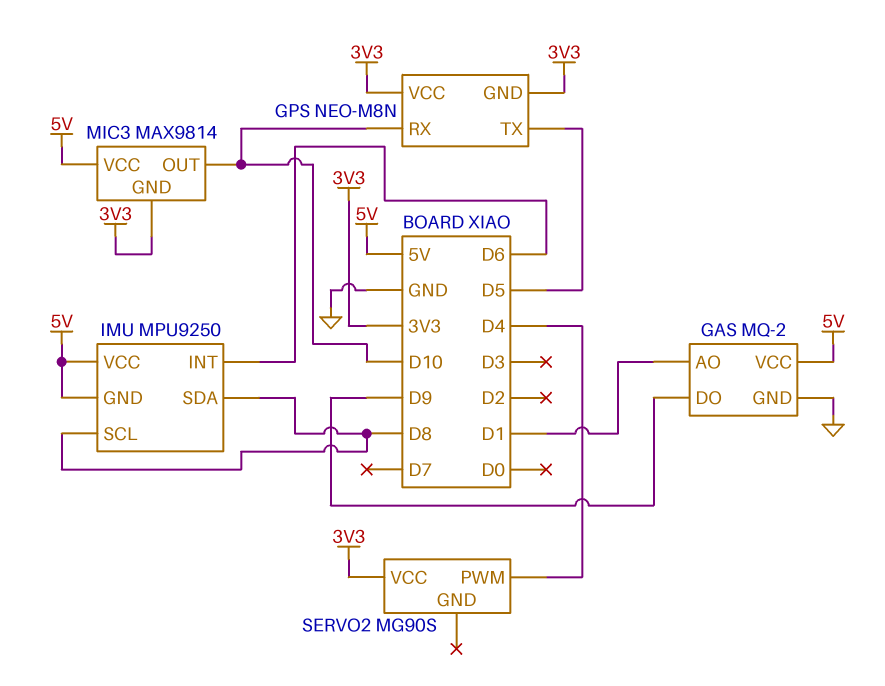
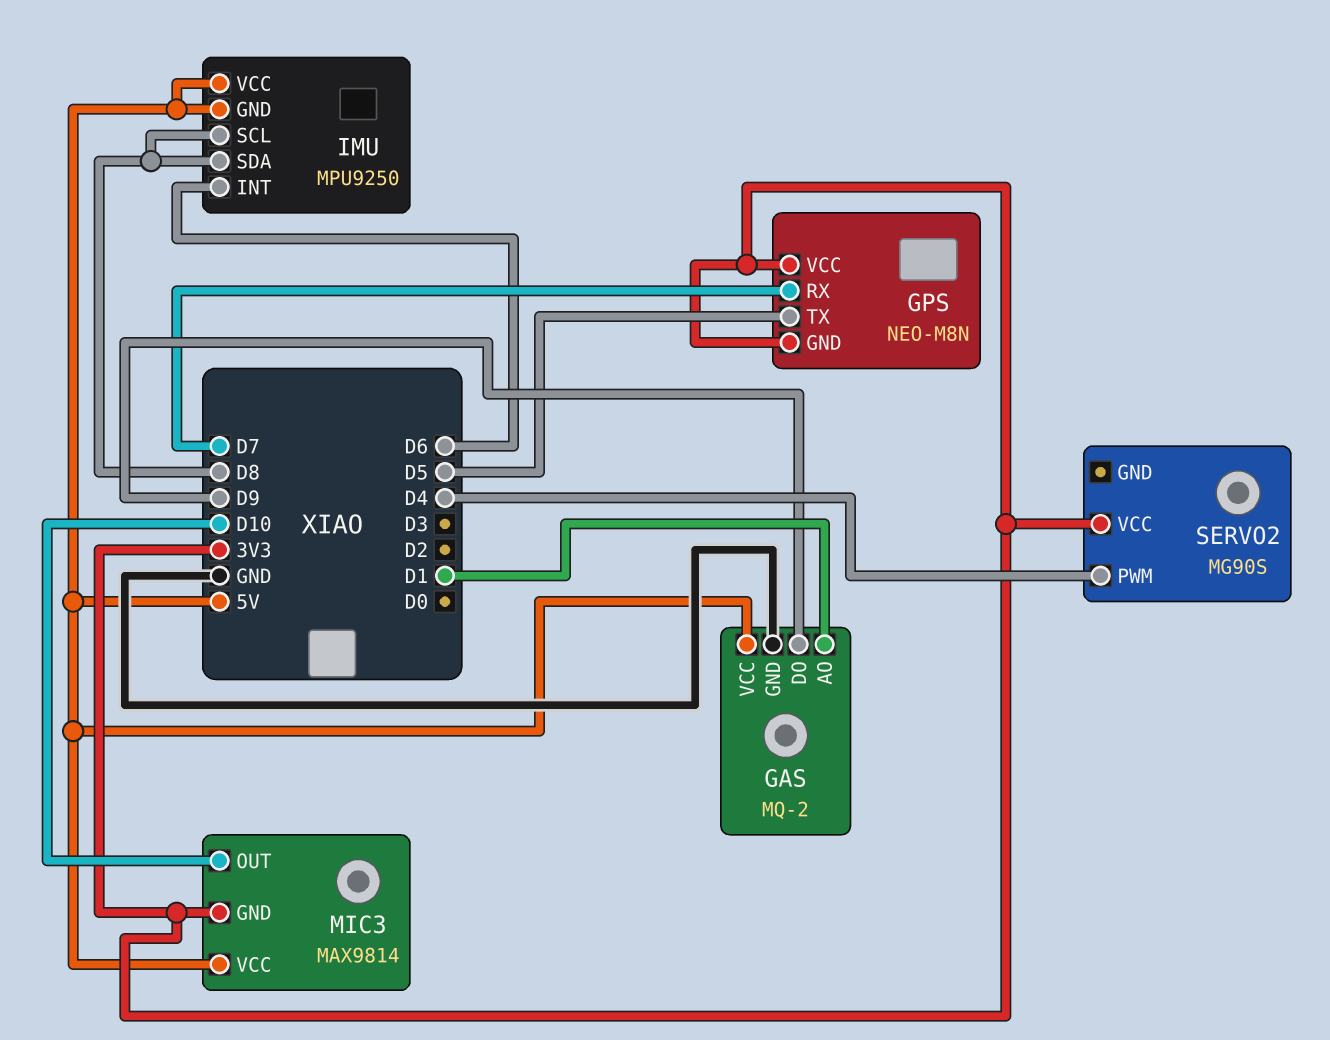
GPS pin RX: D10 -> D7

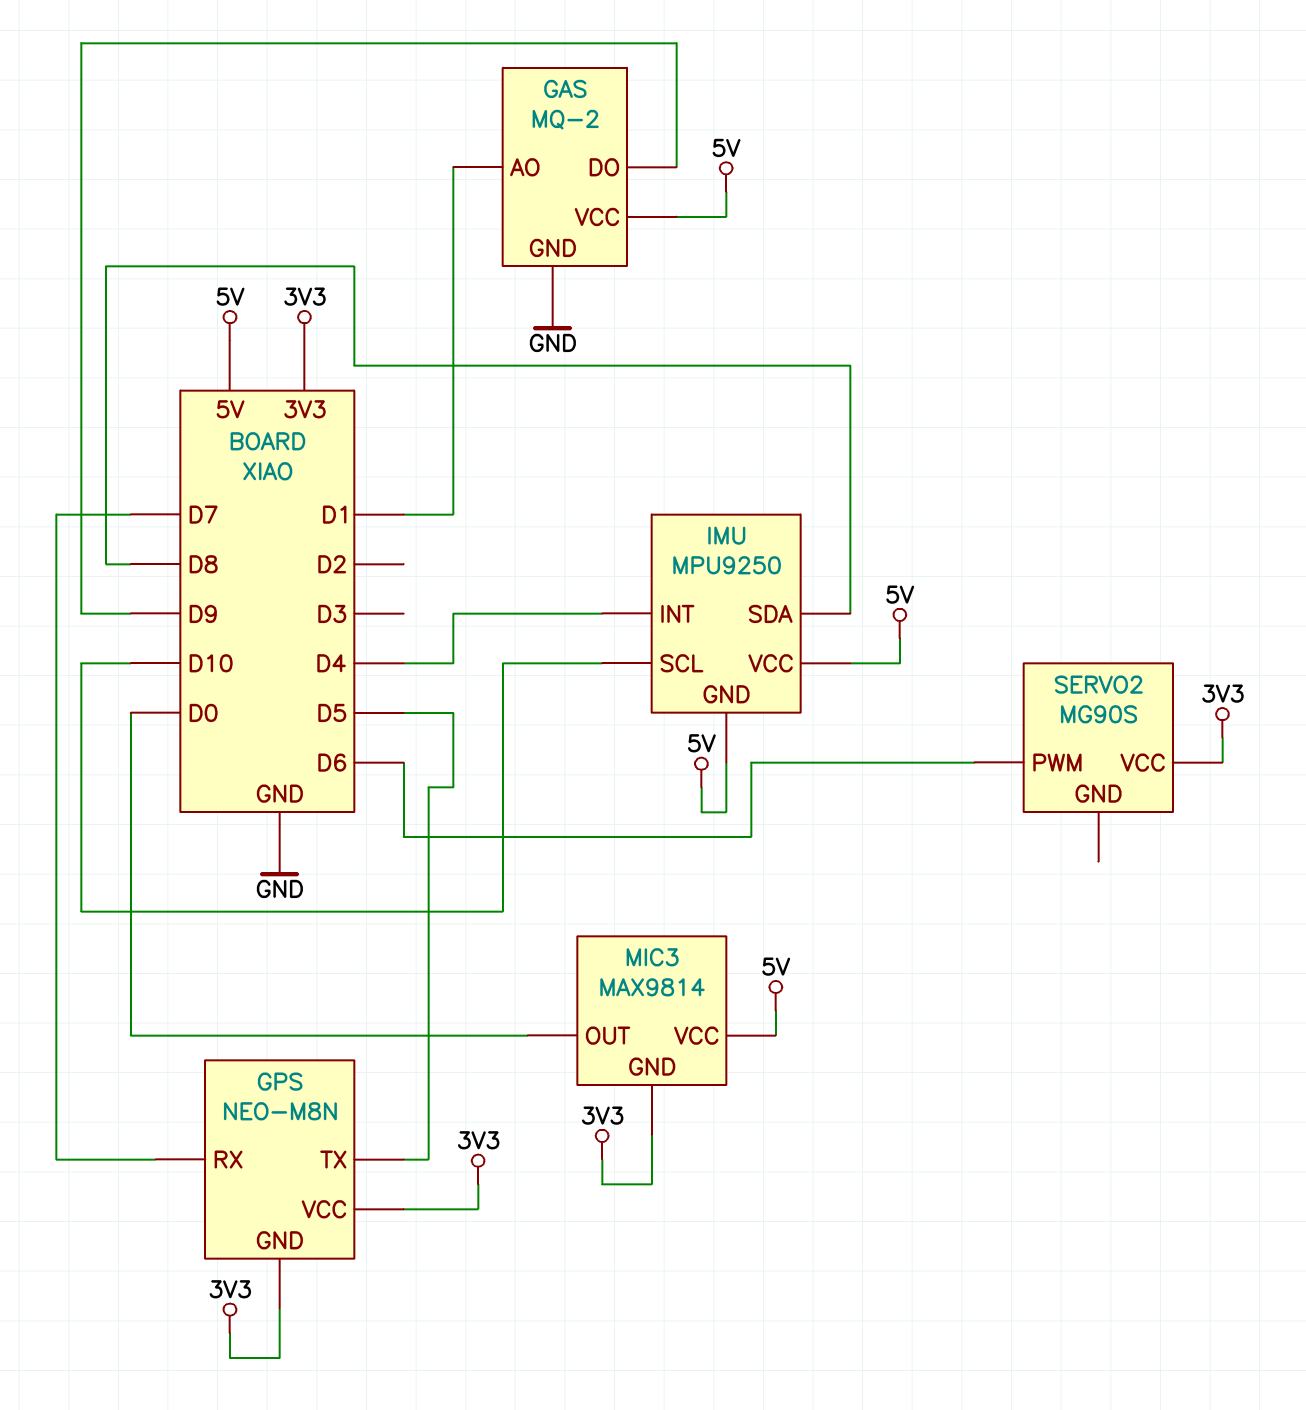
IMU pin INT: D6 -> D4
IMU pin SCL: D8 -> D10
MIC3 pin OUT: D10 -> D0
SERVO2 pin PWM: D4 -> D6

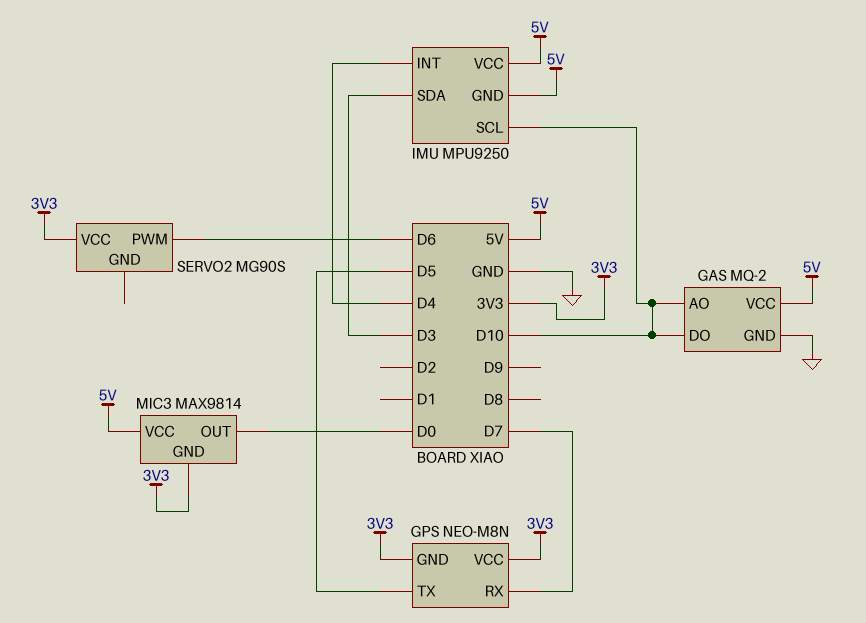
GAS pin AO: D1 -> D10
GAS pin DO: D9 -> D10
IMU pin SDA: D8 -> D3

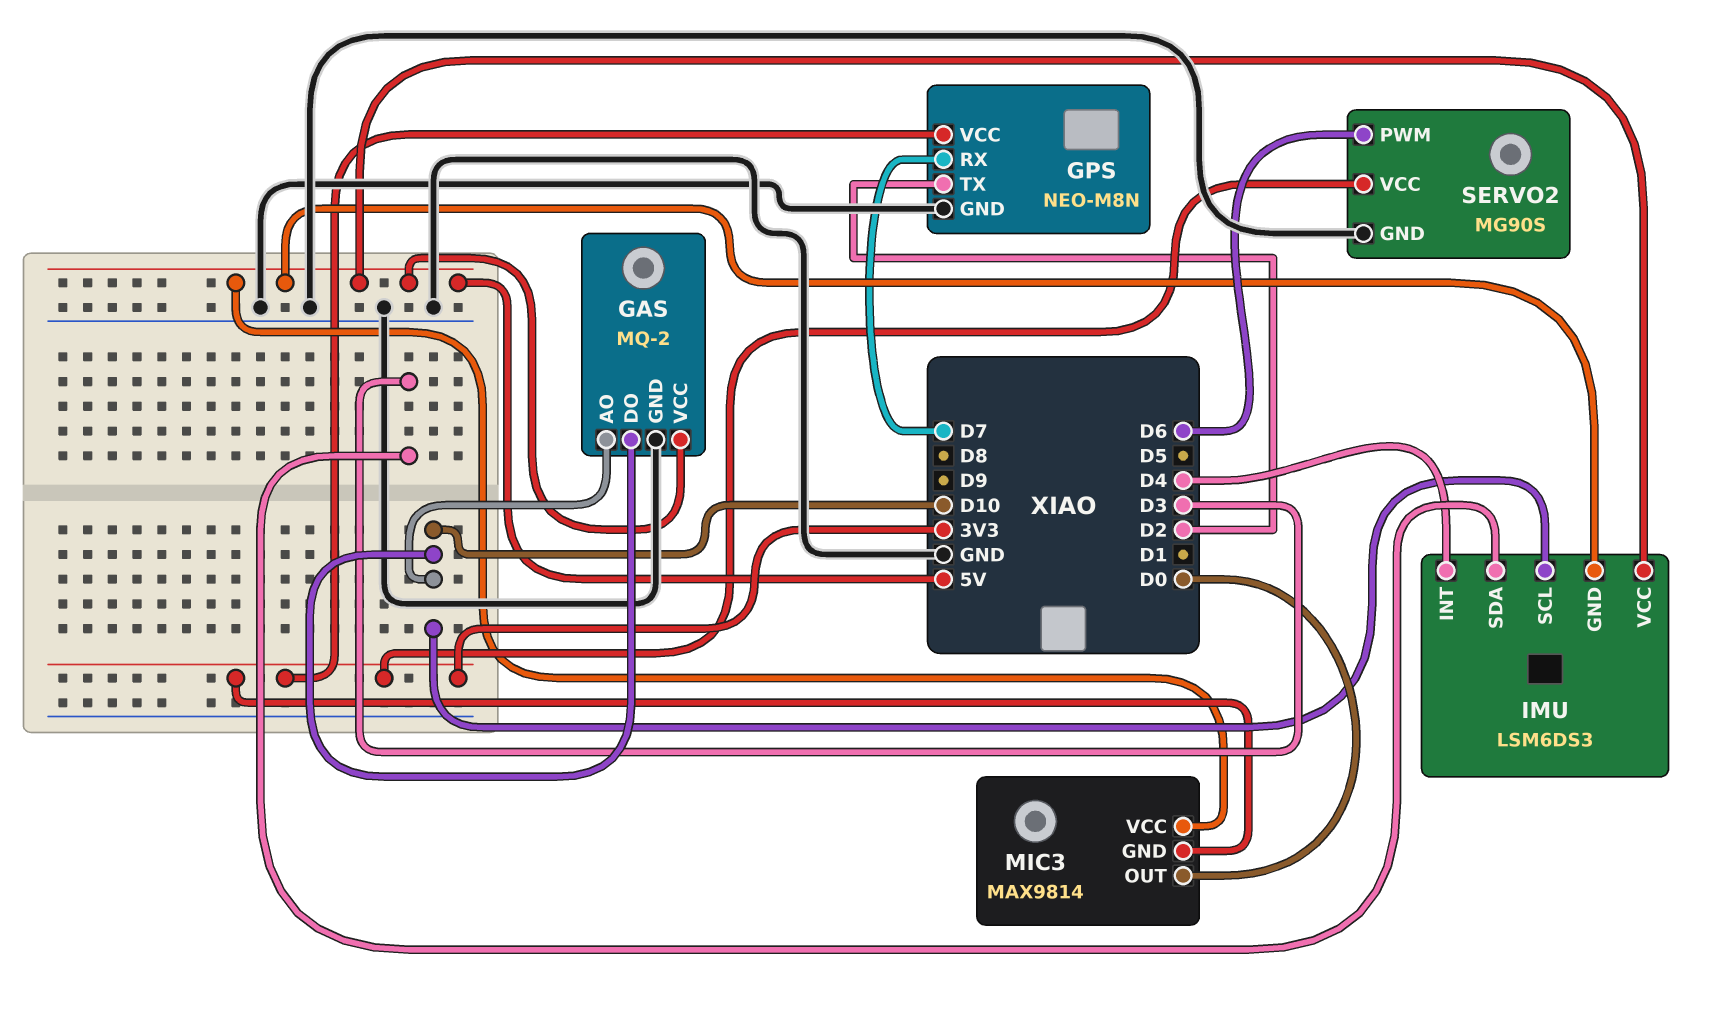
GPS pin GND: 3V3 -> GND
GPS pin TX: D5 -> D2
IMU: MPU9250 -> LSM6DS3
SERVO2 pin GND: none -> GND

